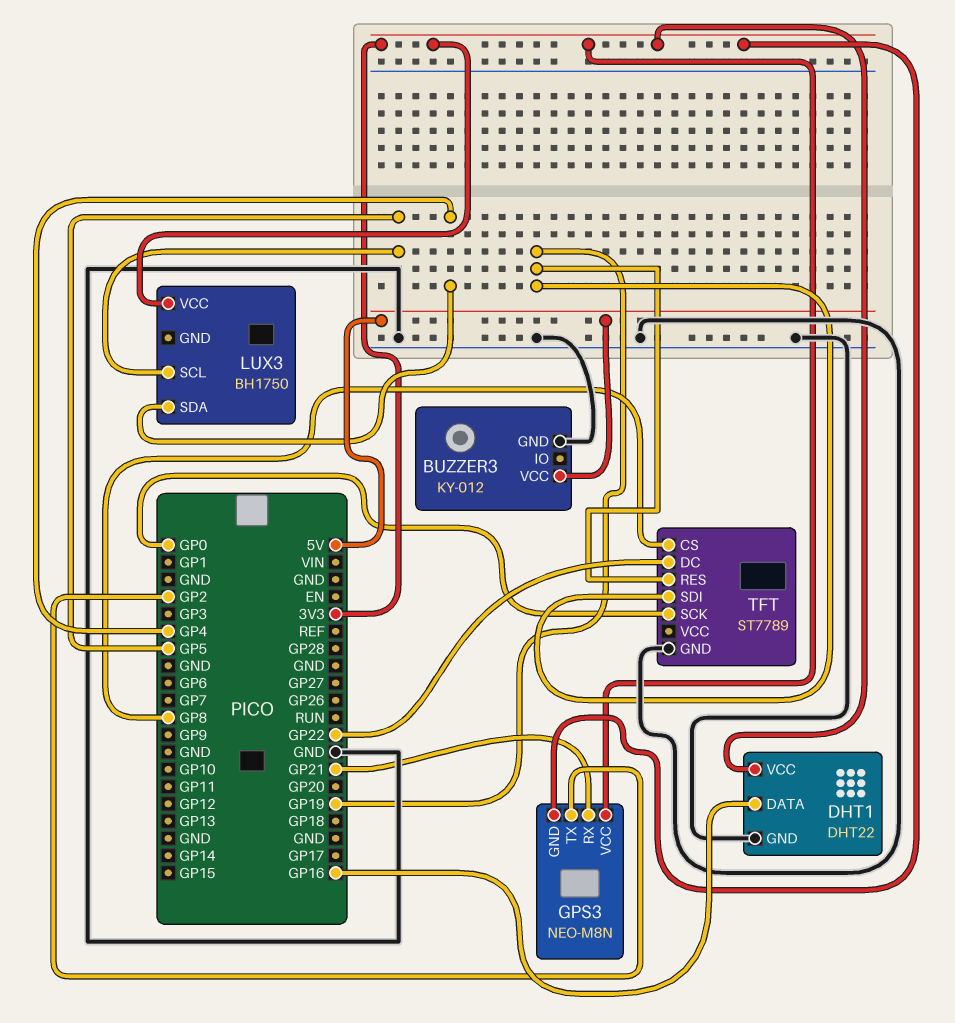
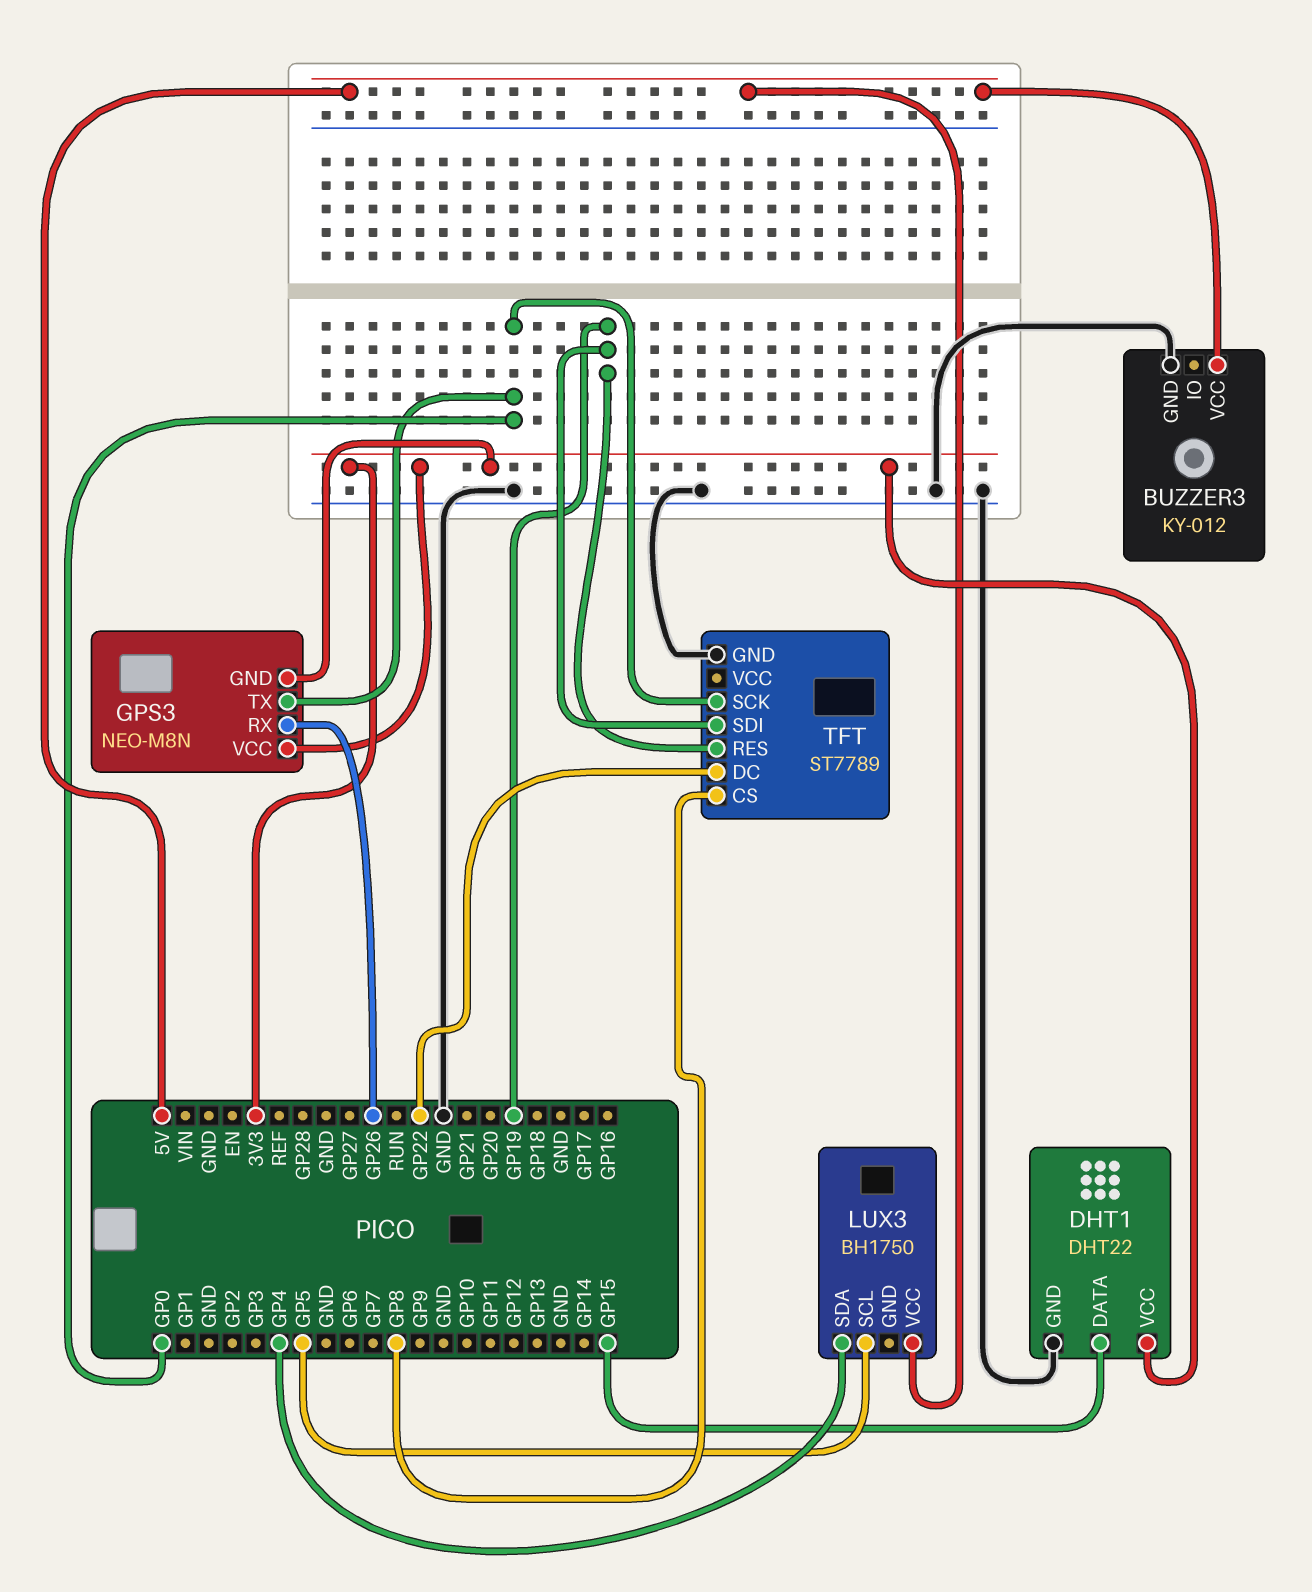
DHT1 pin DATA: GP16 -> GP15
GPS3 pin RX: GP21 -> GP26
GPS3 pin TX: GP2 -> GP0
LUX3 pin VCC: 3V3 -> 5V

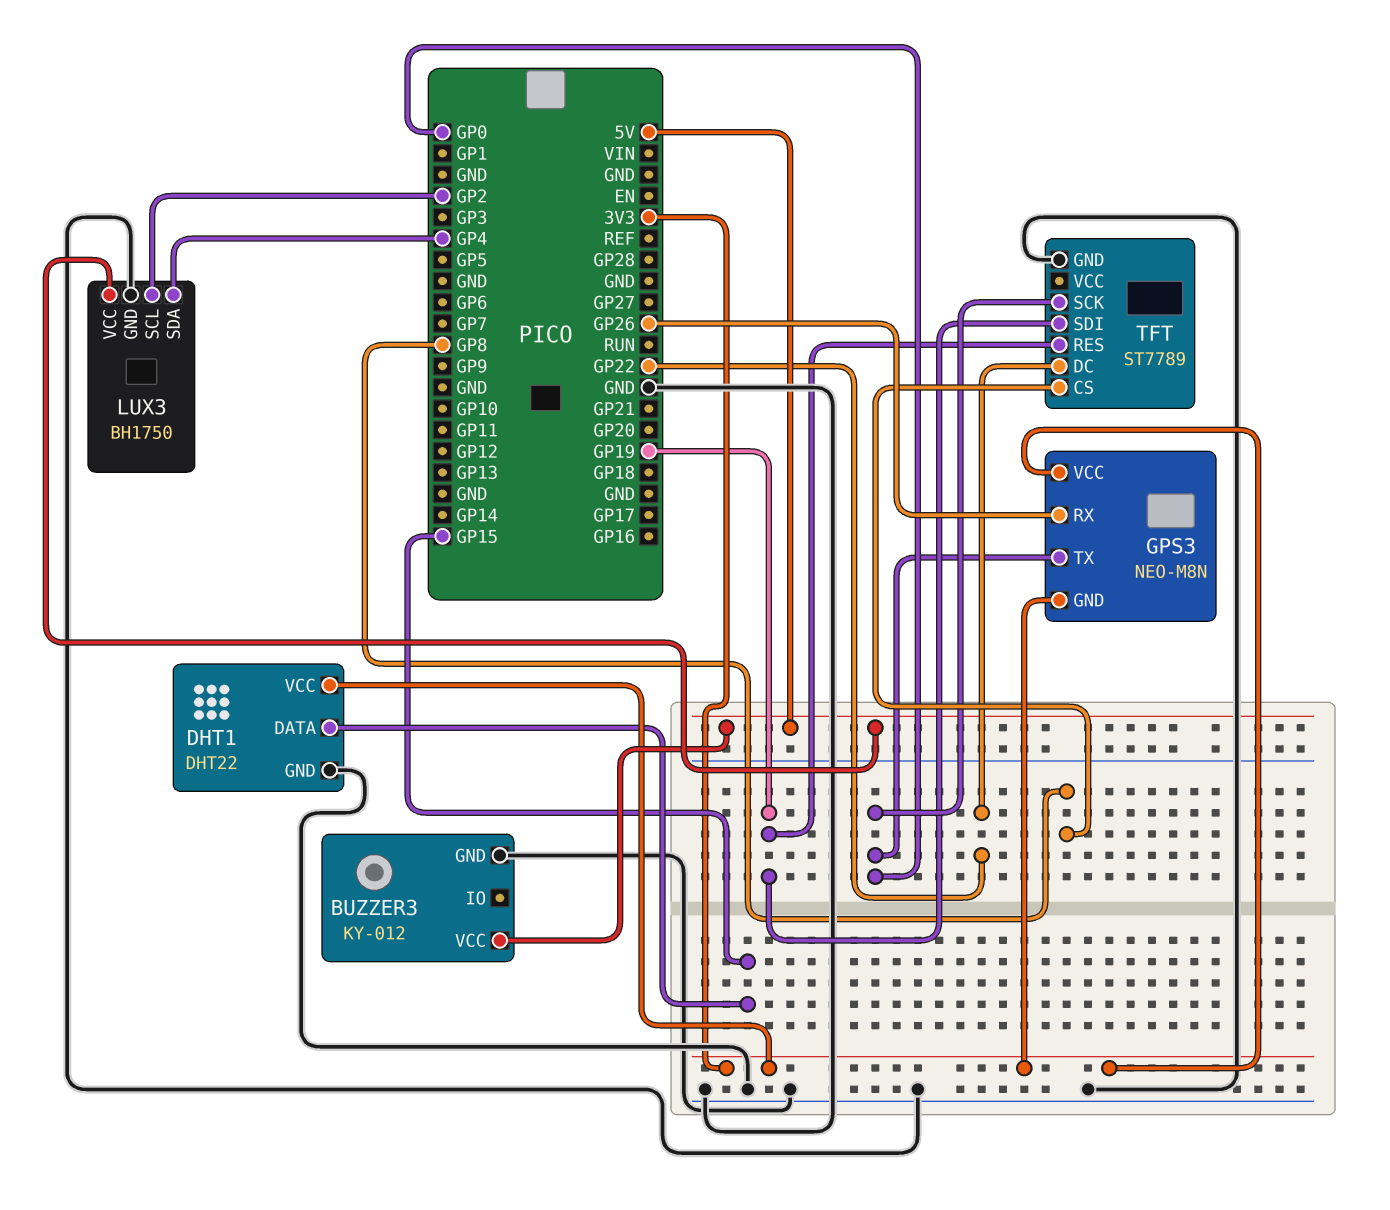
LUX3 pin GND: none -> GND
LUX3 pin SCL: GP5 -> GP2

